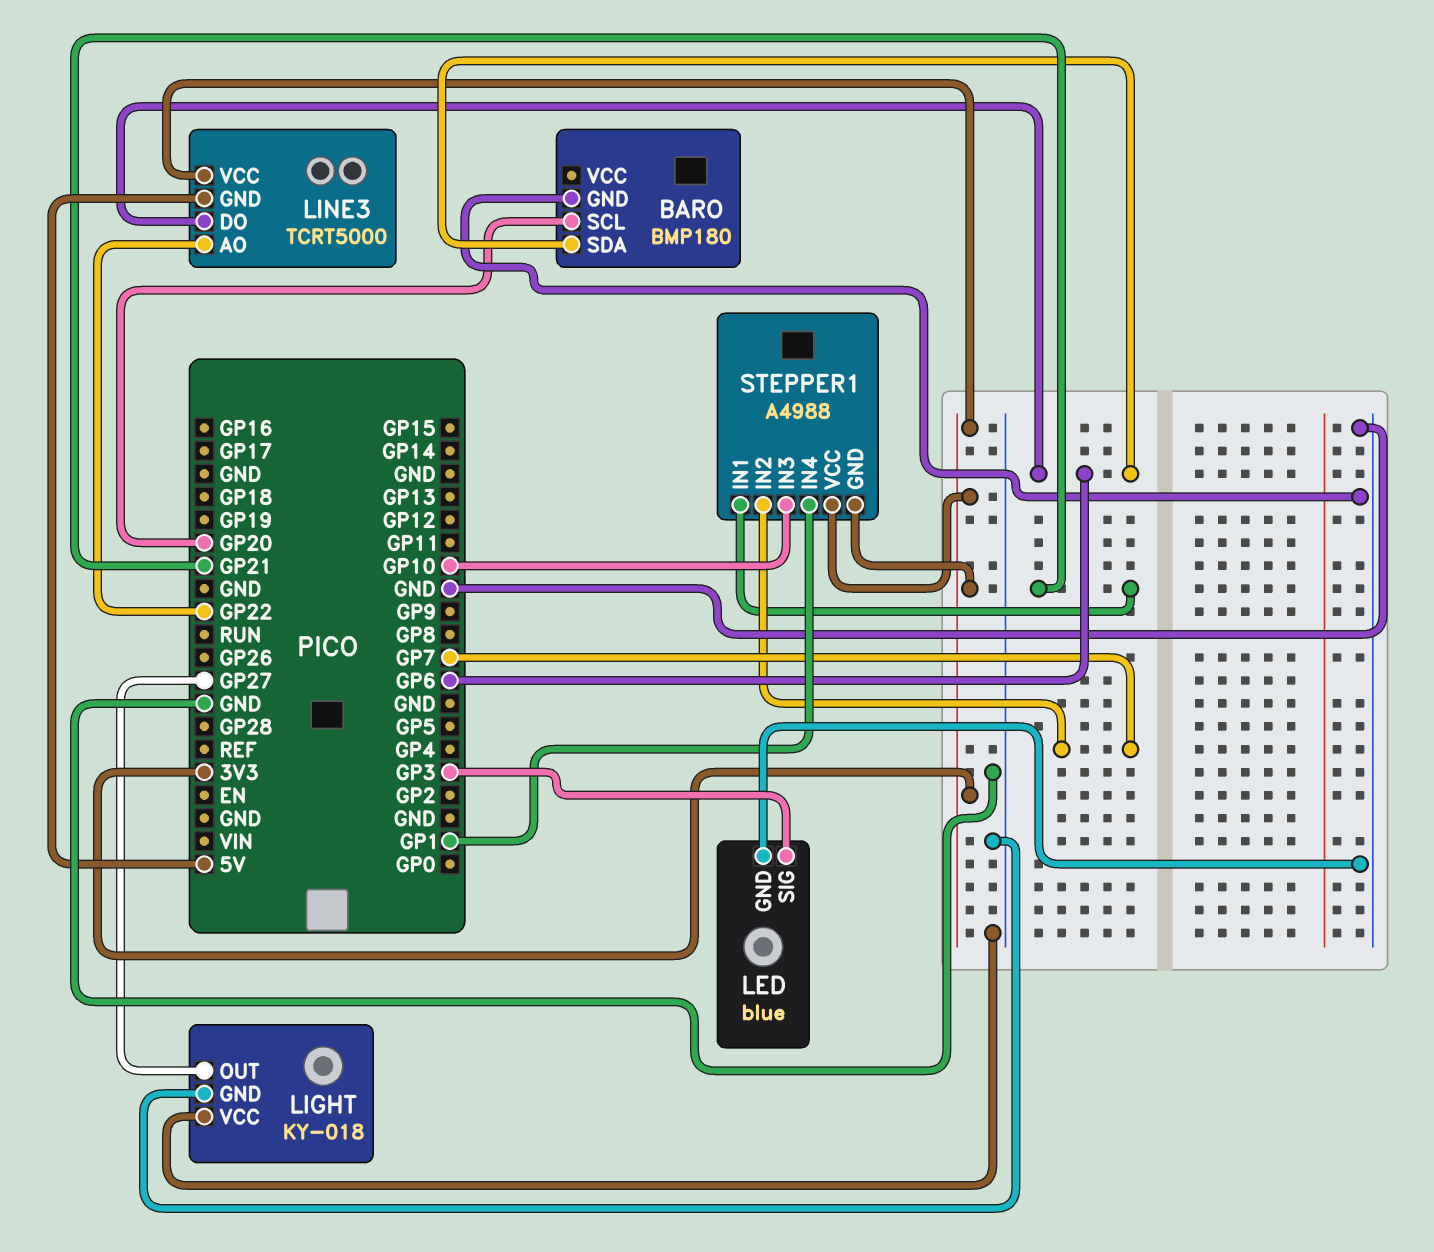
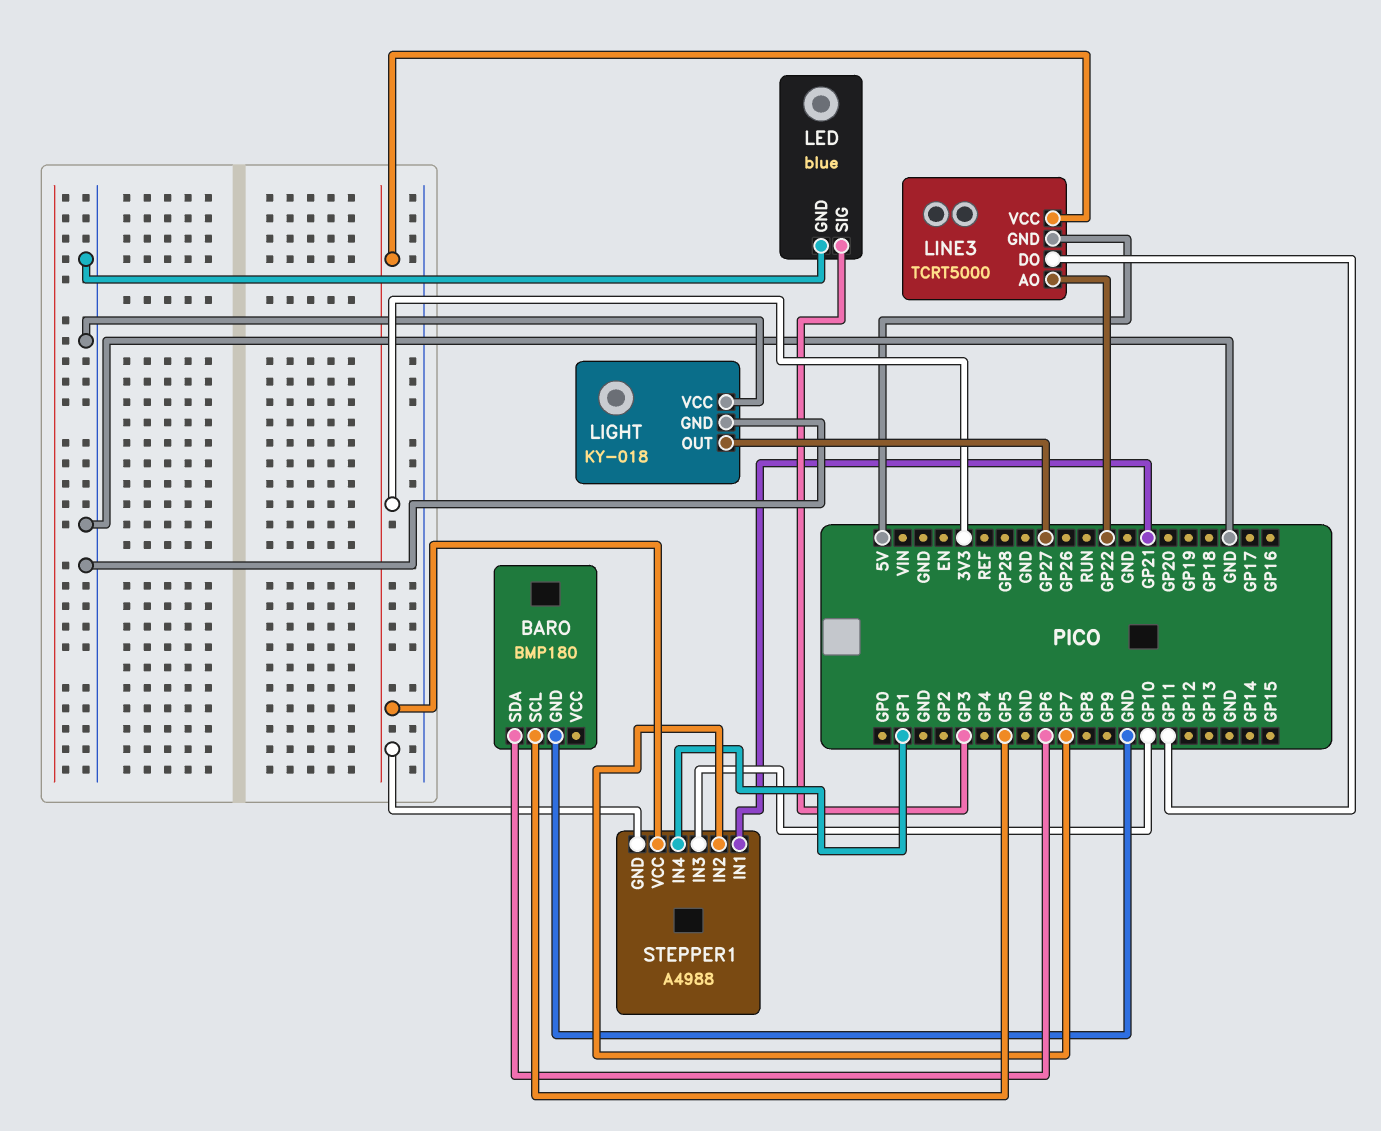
BARO pin SCL: GP20 -> GP5
LINE3 pin DO: GP6 -> GP11

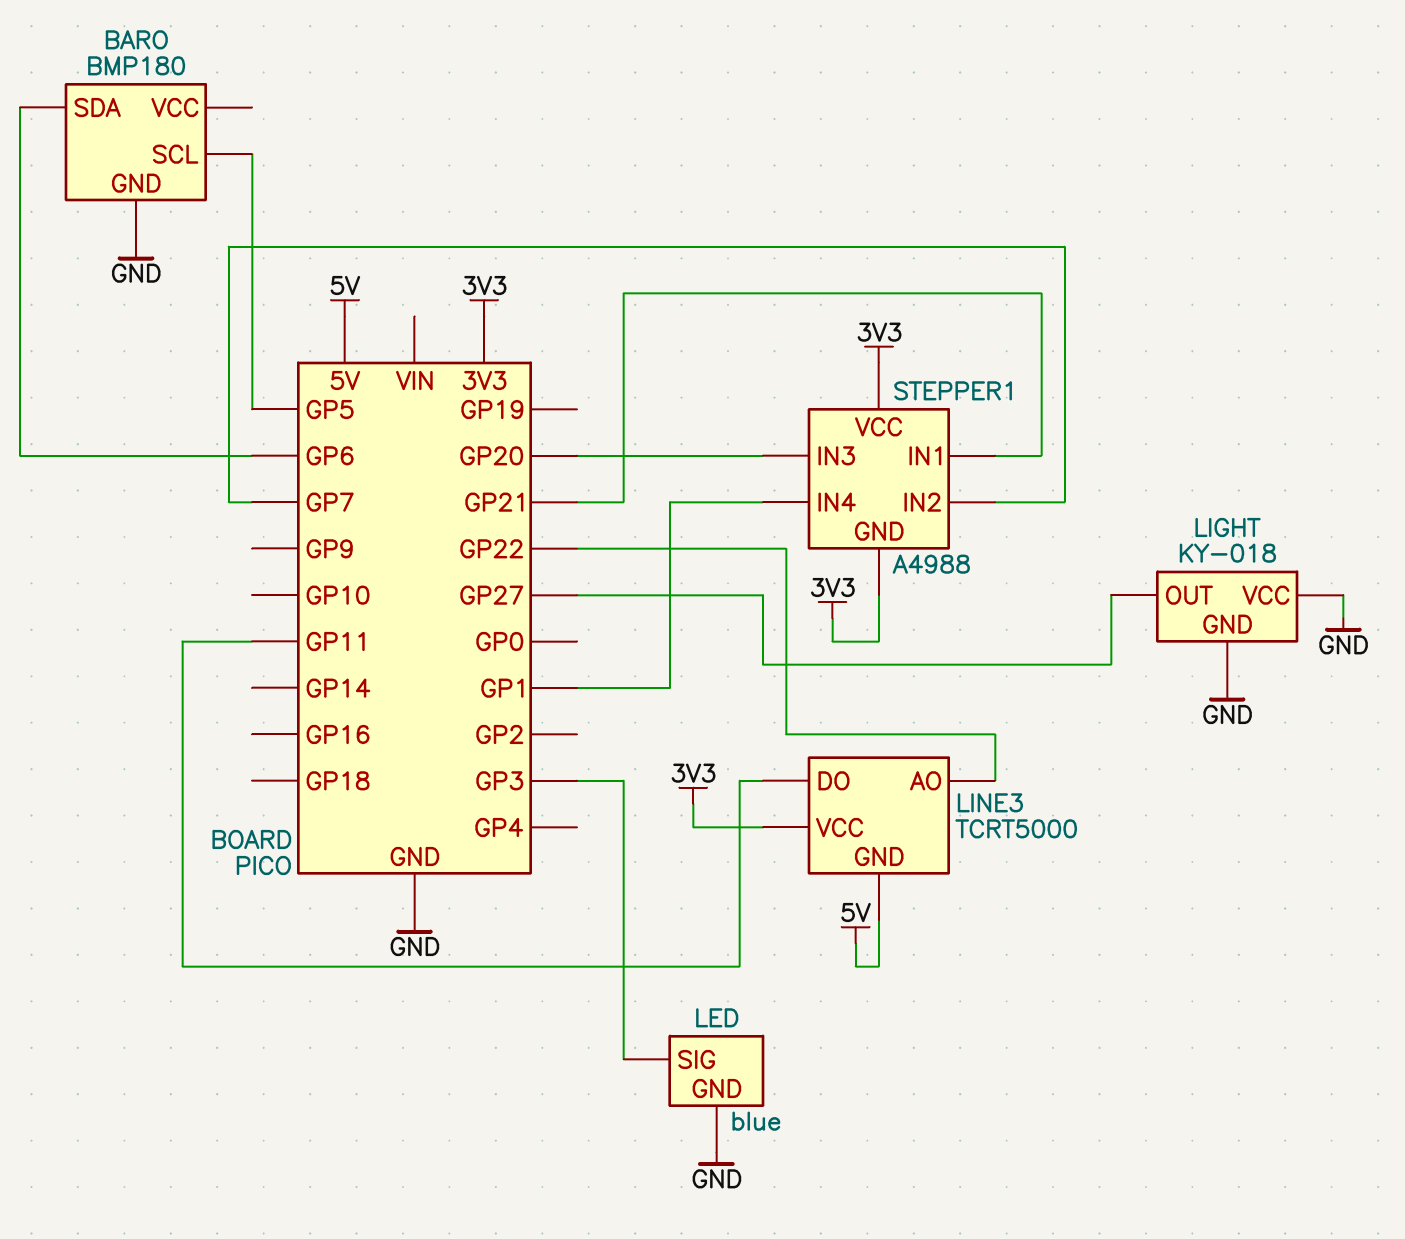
STEPPER1 pin IN3: GP10 -> GP20

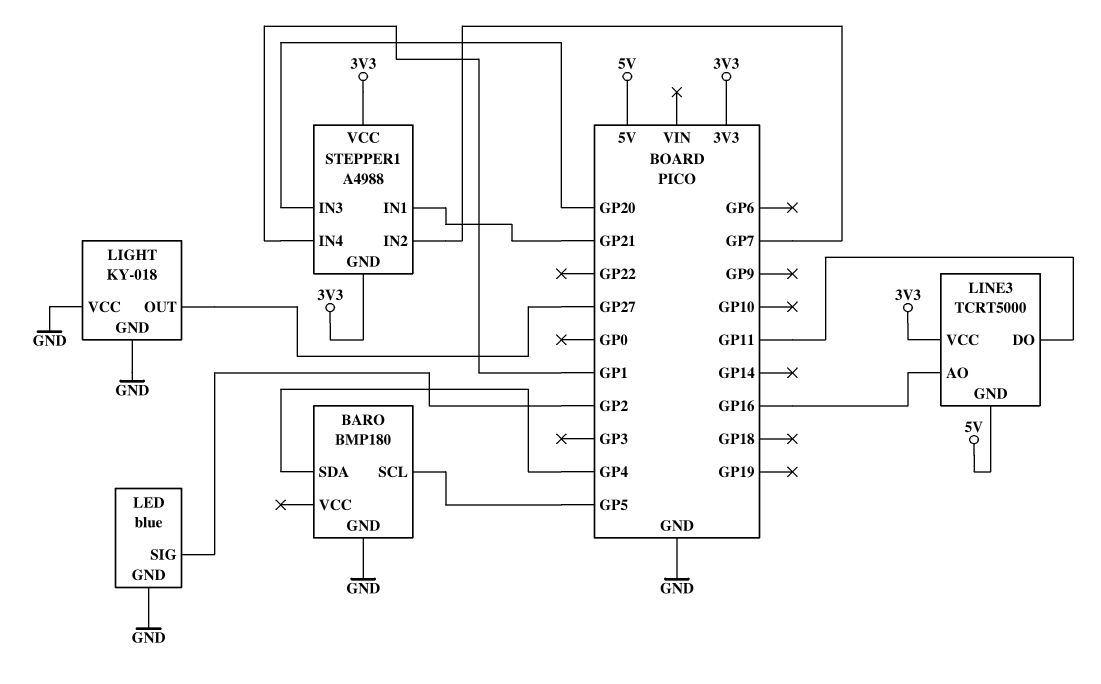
BARO pin SDA: GP6 -> GP4
LED pin SIG: GP3 -> GP2
LINE3 pin AO: GP22 -> GP16

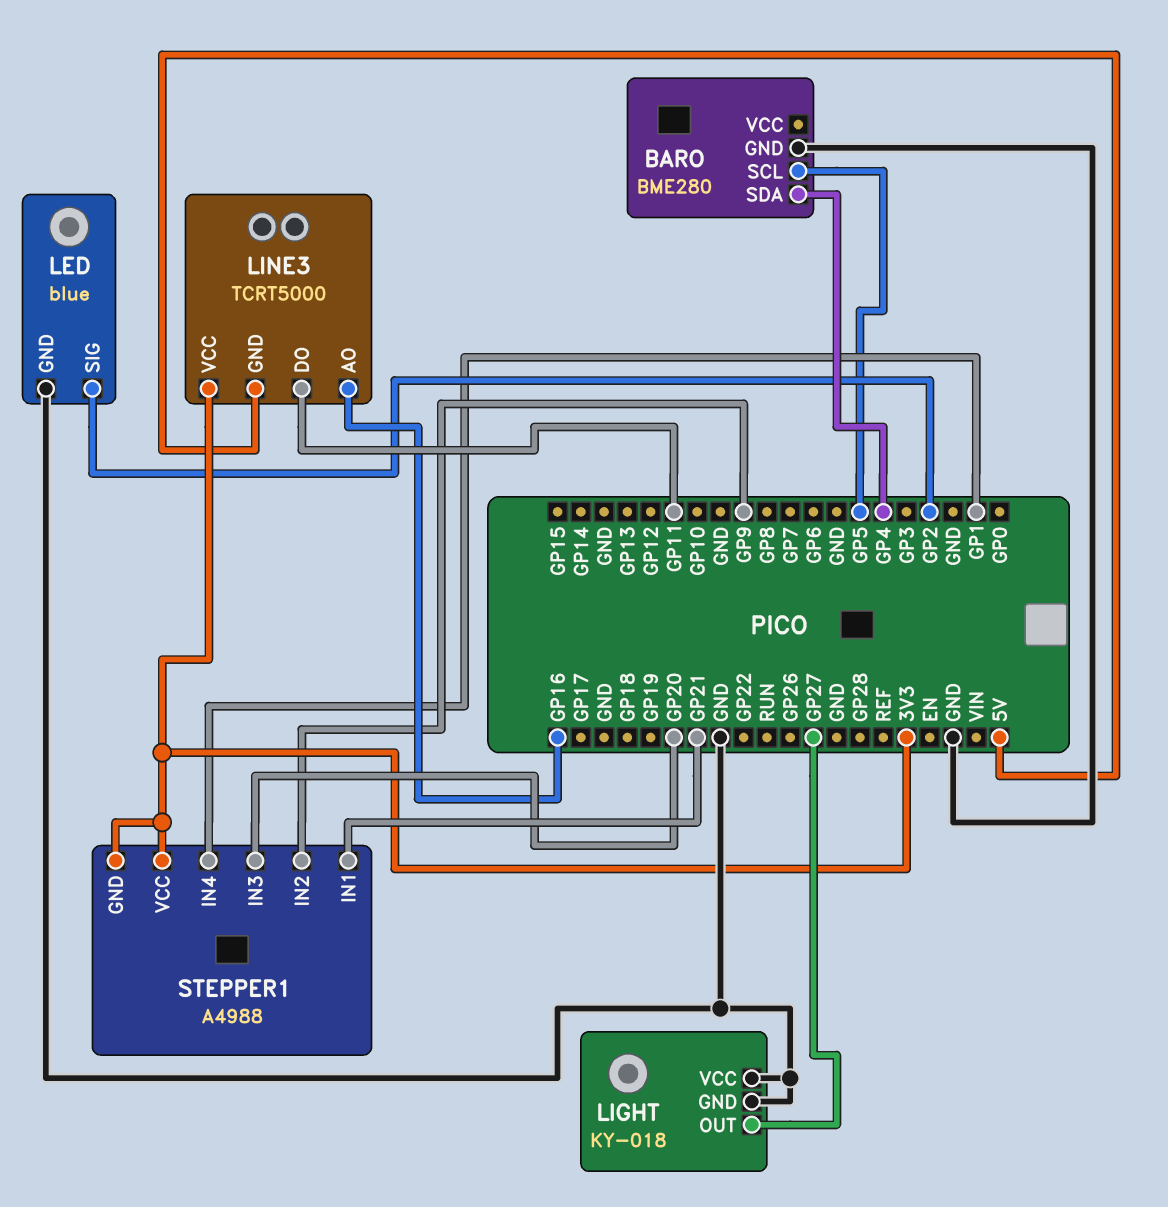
BARO: BMP180 -> BME280
STEPPER1 pin IN2: GP7 -> GP9

